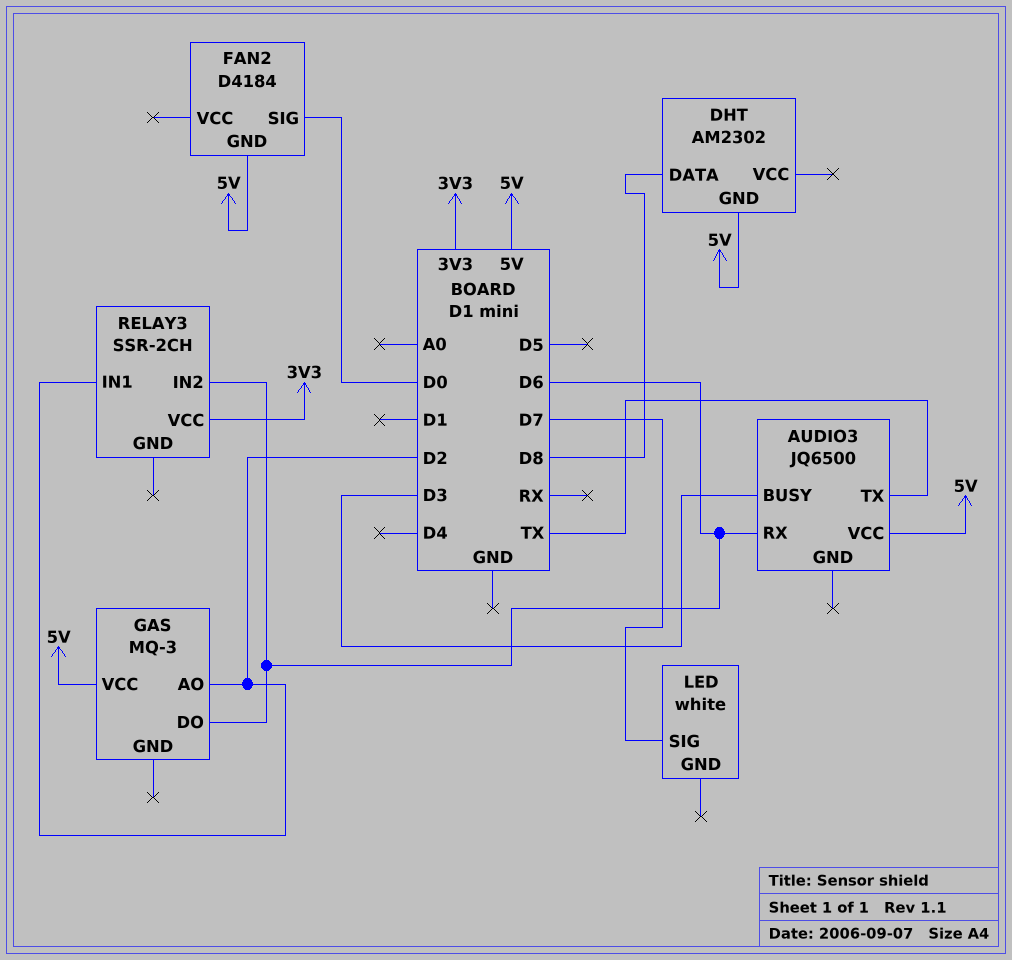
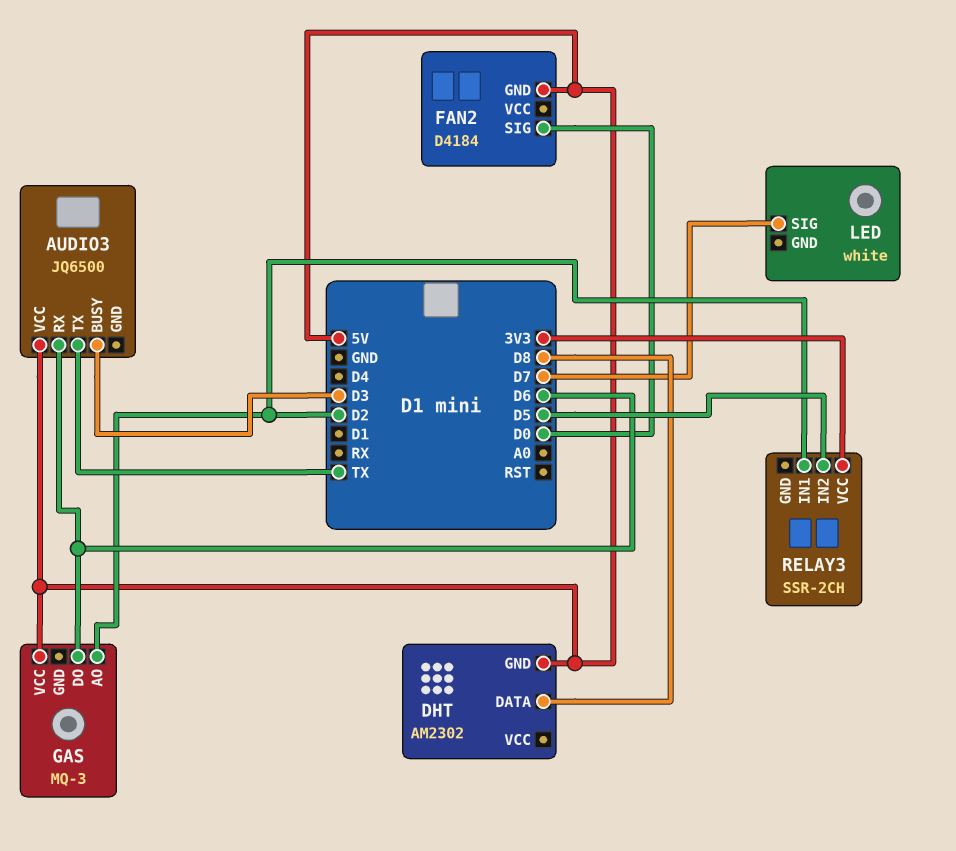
RELAY3 pin IN2: D6 -> D5

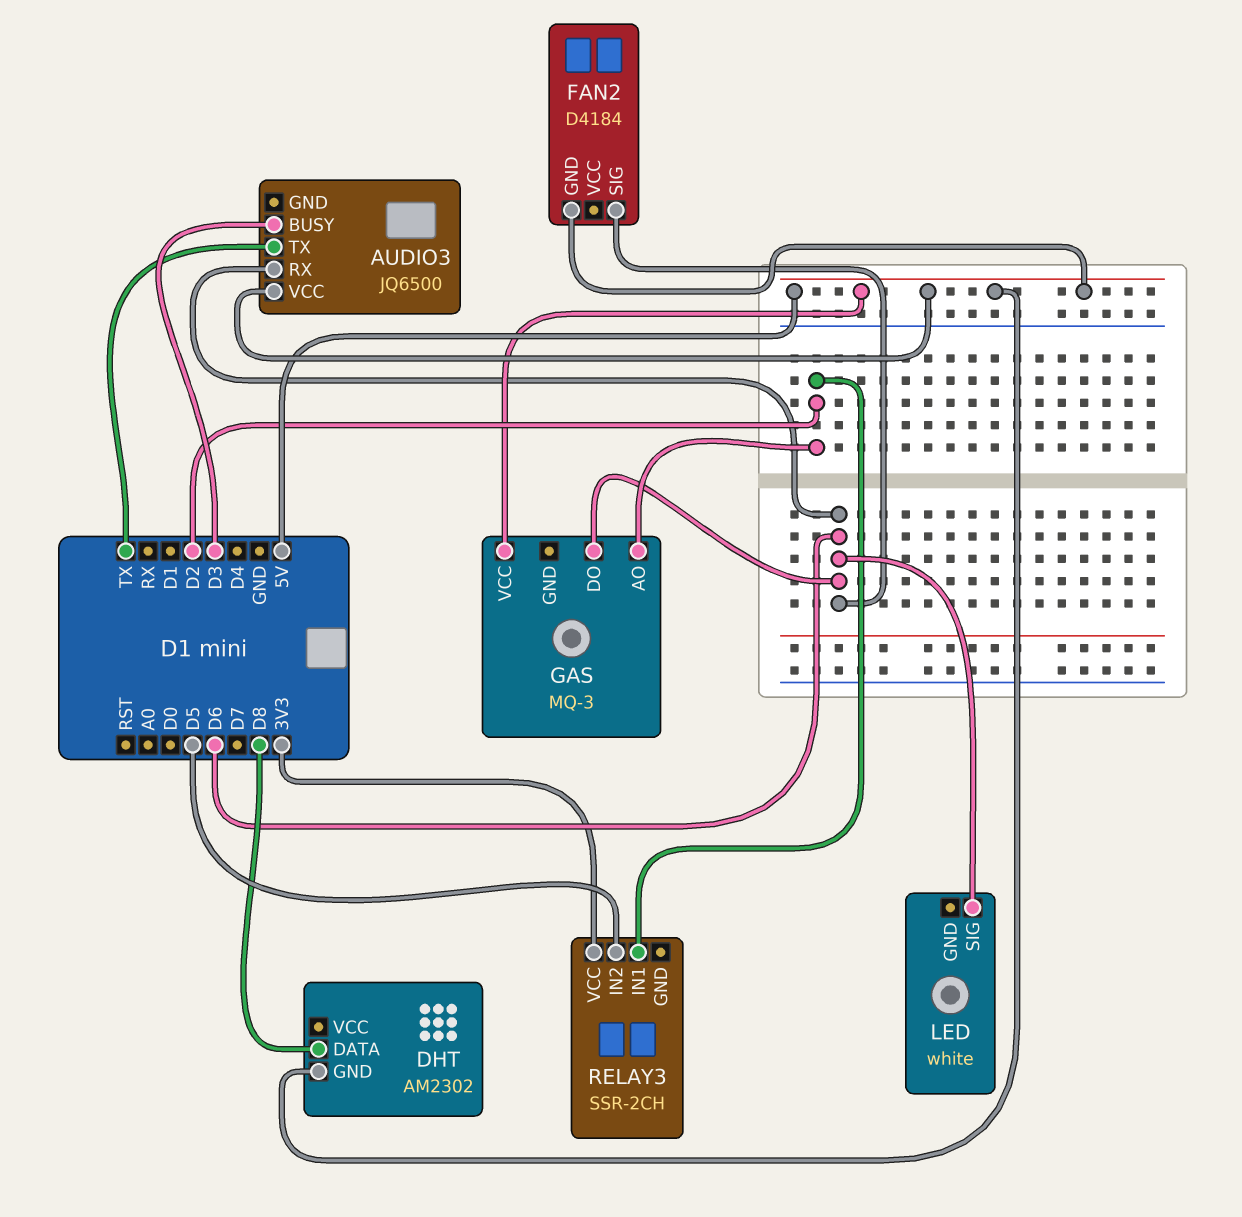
FAN2 pin SIG: D0 -> D6
LED pin SIG: D7 -> D6

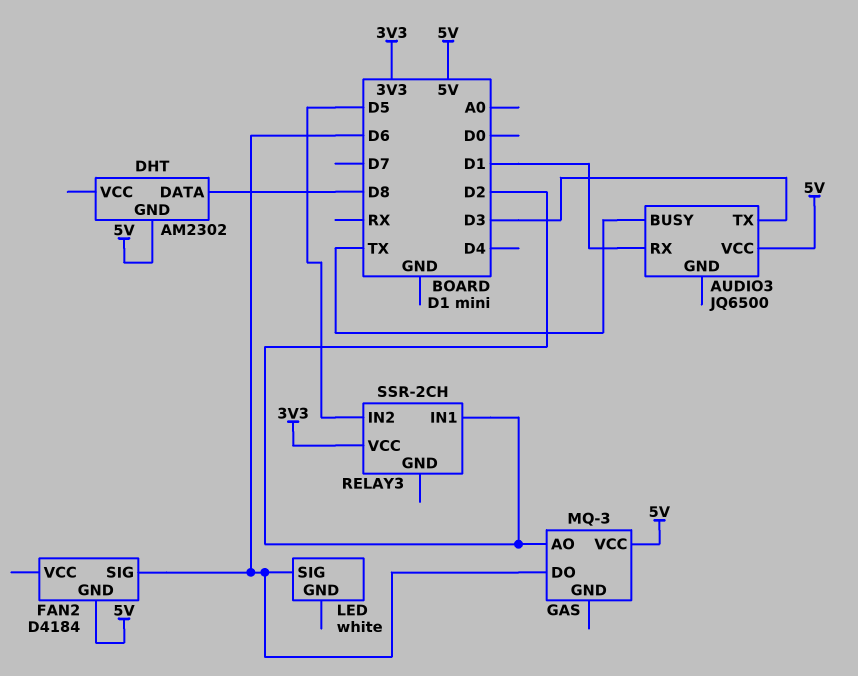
AUDIO3 pin BUSY: D3 -> TX
AUDIO3 pin RX: D6 -> D1
AUDIO3 pin TX: TX -> D3

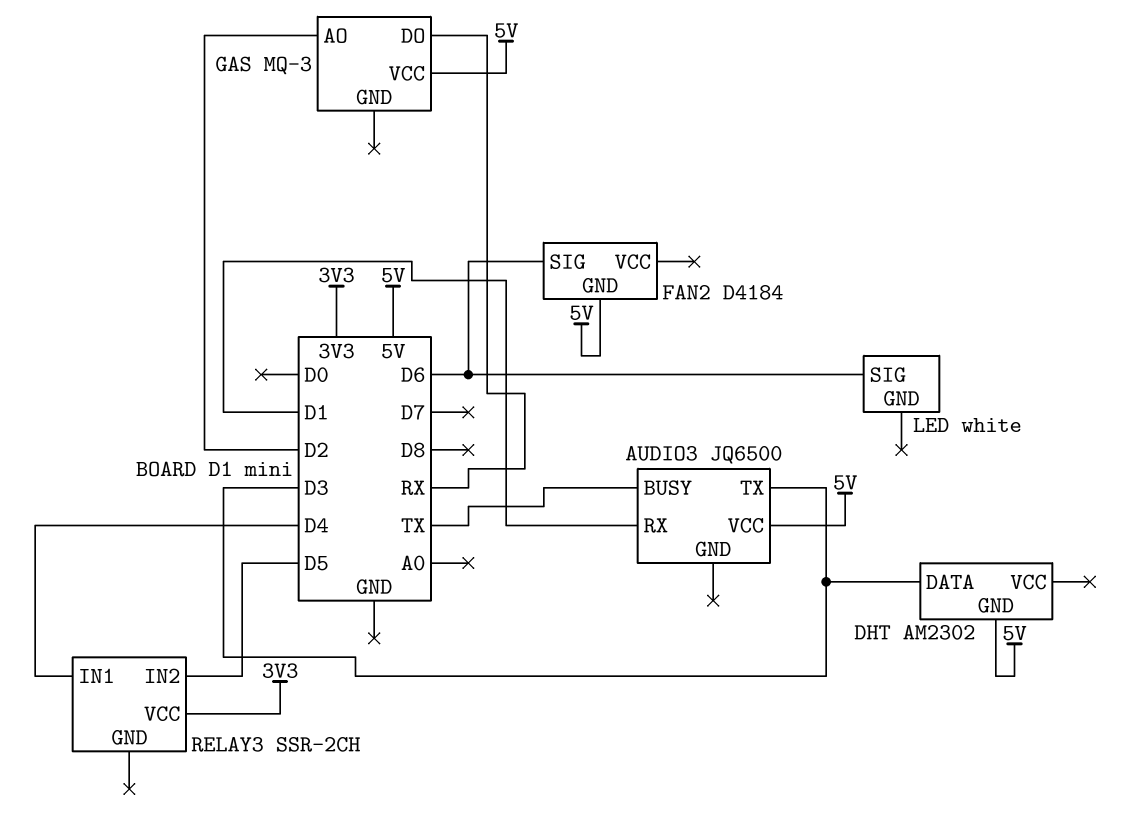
DHT pin DATA: D8 -> D3
GAS pin DO: D6 -> RX
RELAY3 pin IN1: D2 -> D4

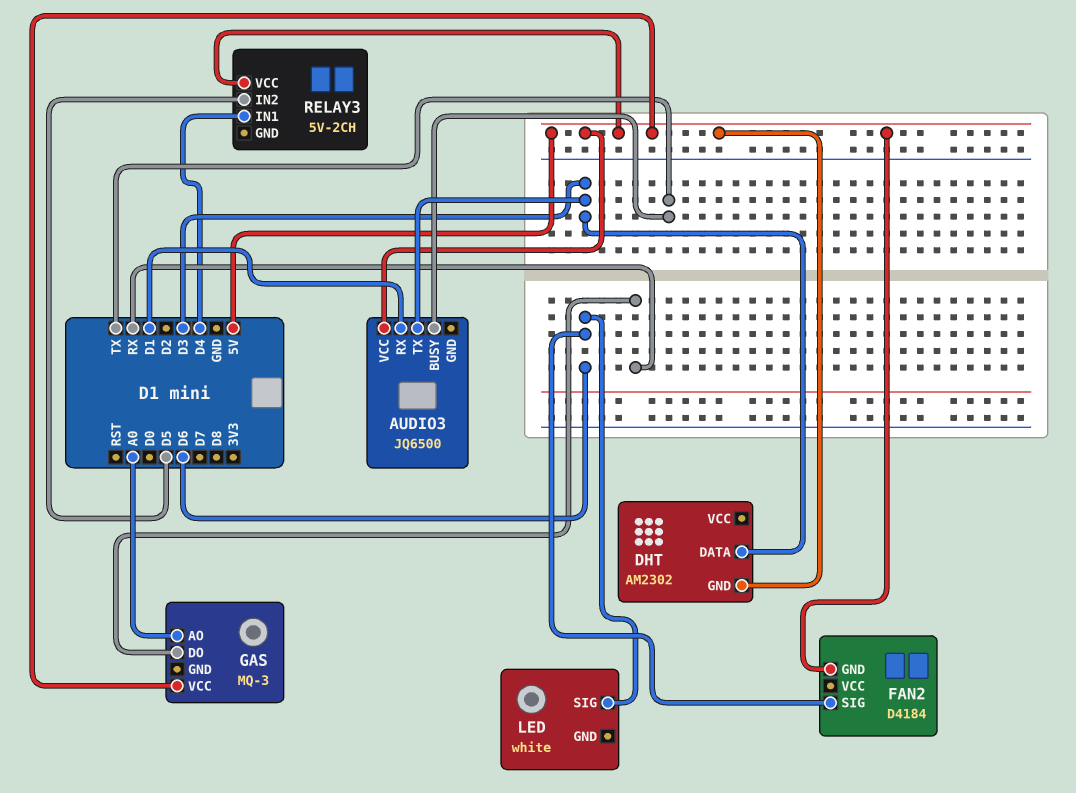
GAS pin AO: D2 -> A0
RELAY3: SSR-2CH -> 5V-2CH
RELAY3 pin VCC: 3V3 -> 5V

